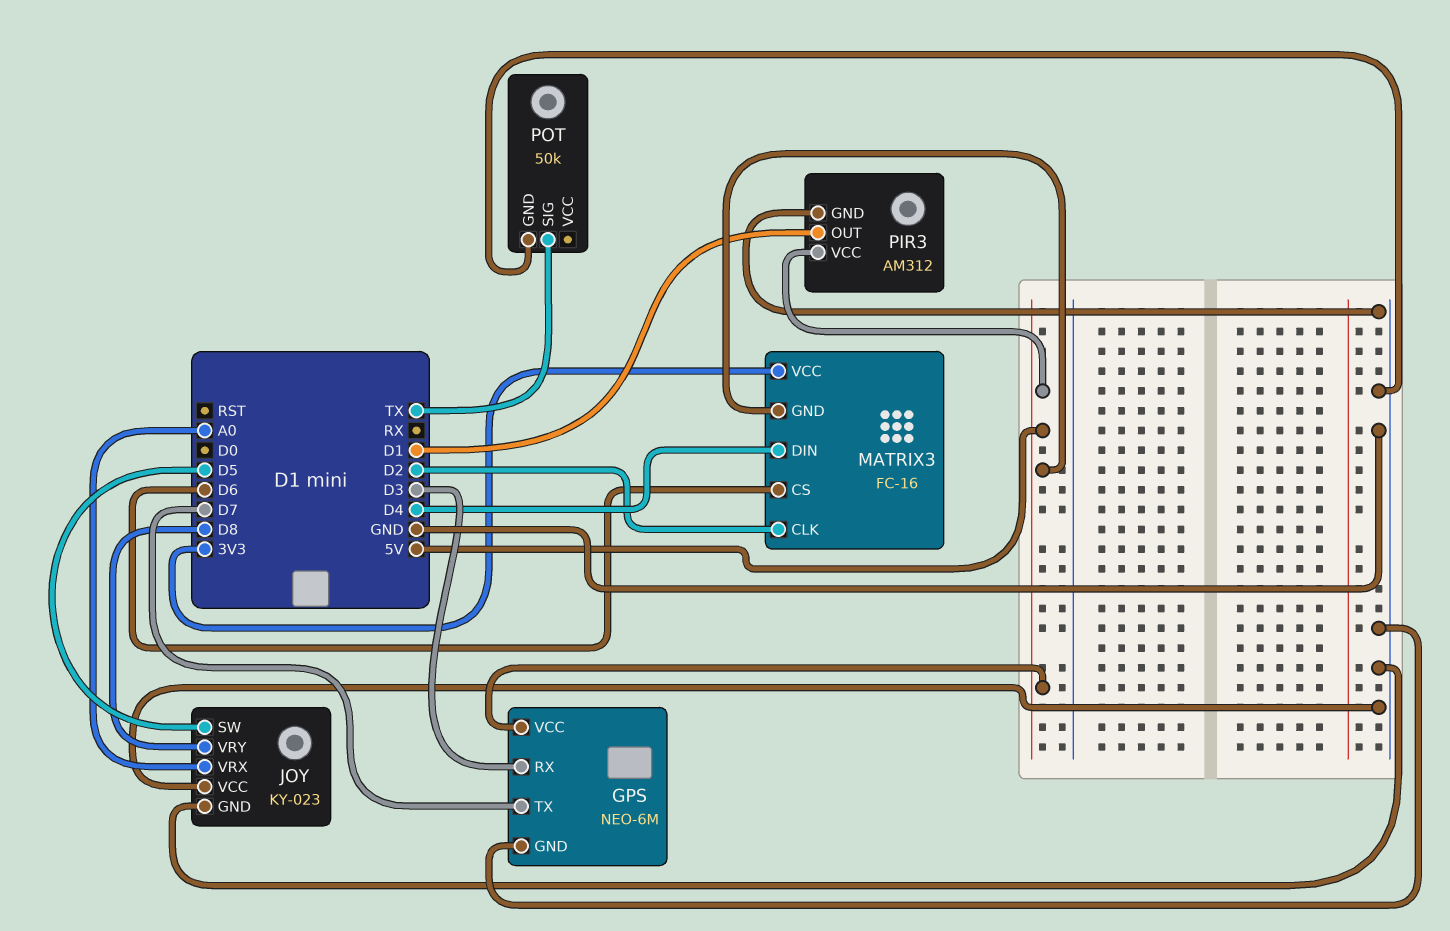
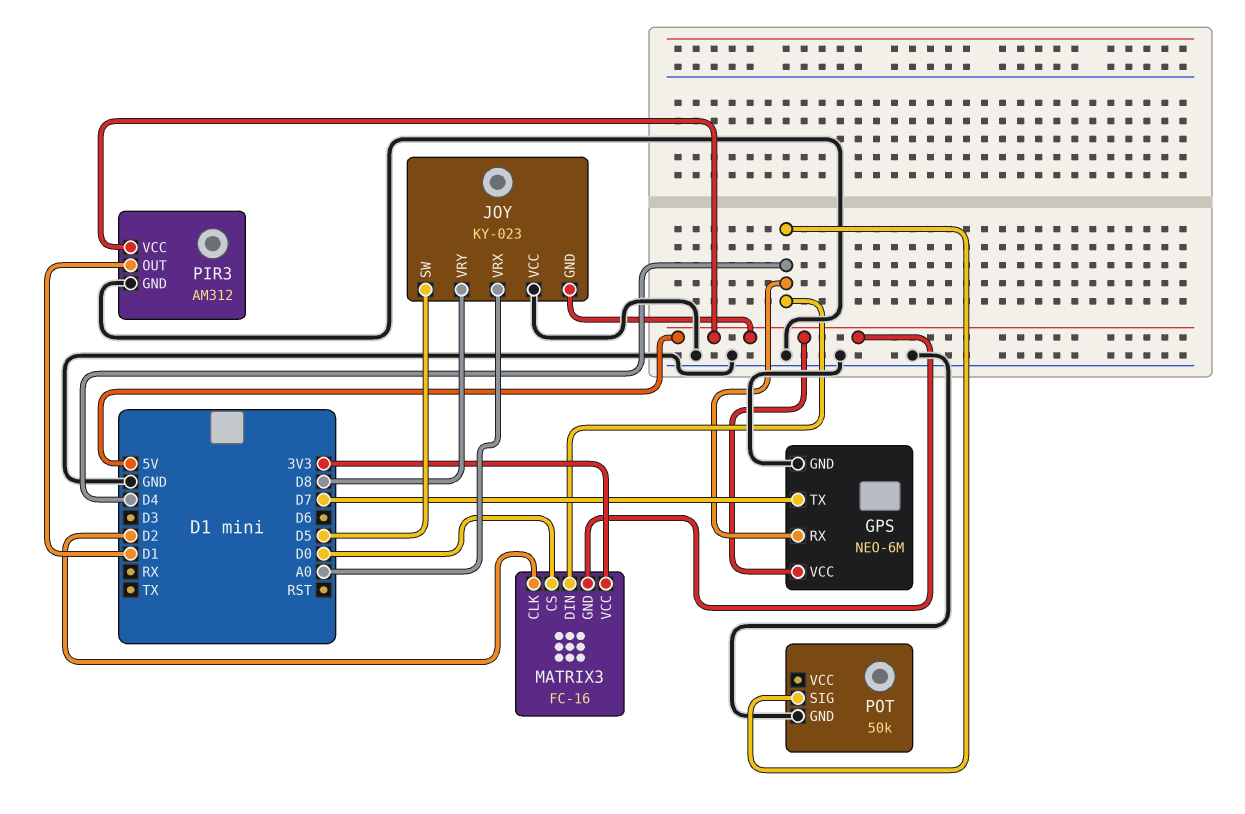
GPS pin RX: D3 -> D4
JOY pin GND: GND -> 5V
MATRIX3 pin CS: D6 -> D0
POT pin SIG: TX -> D4

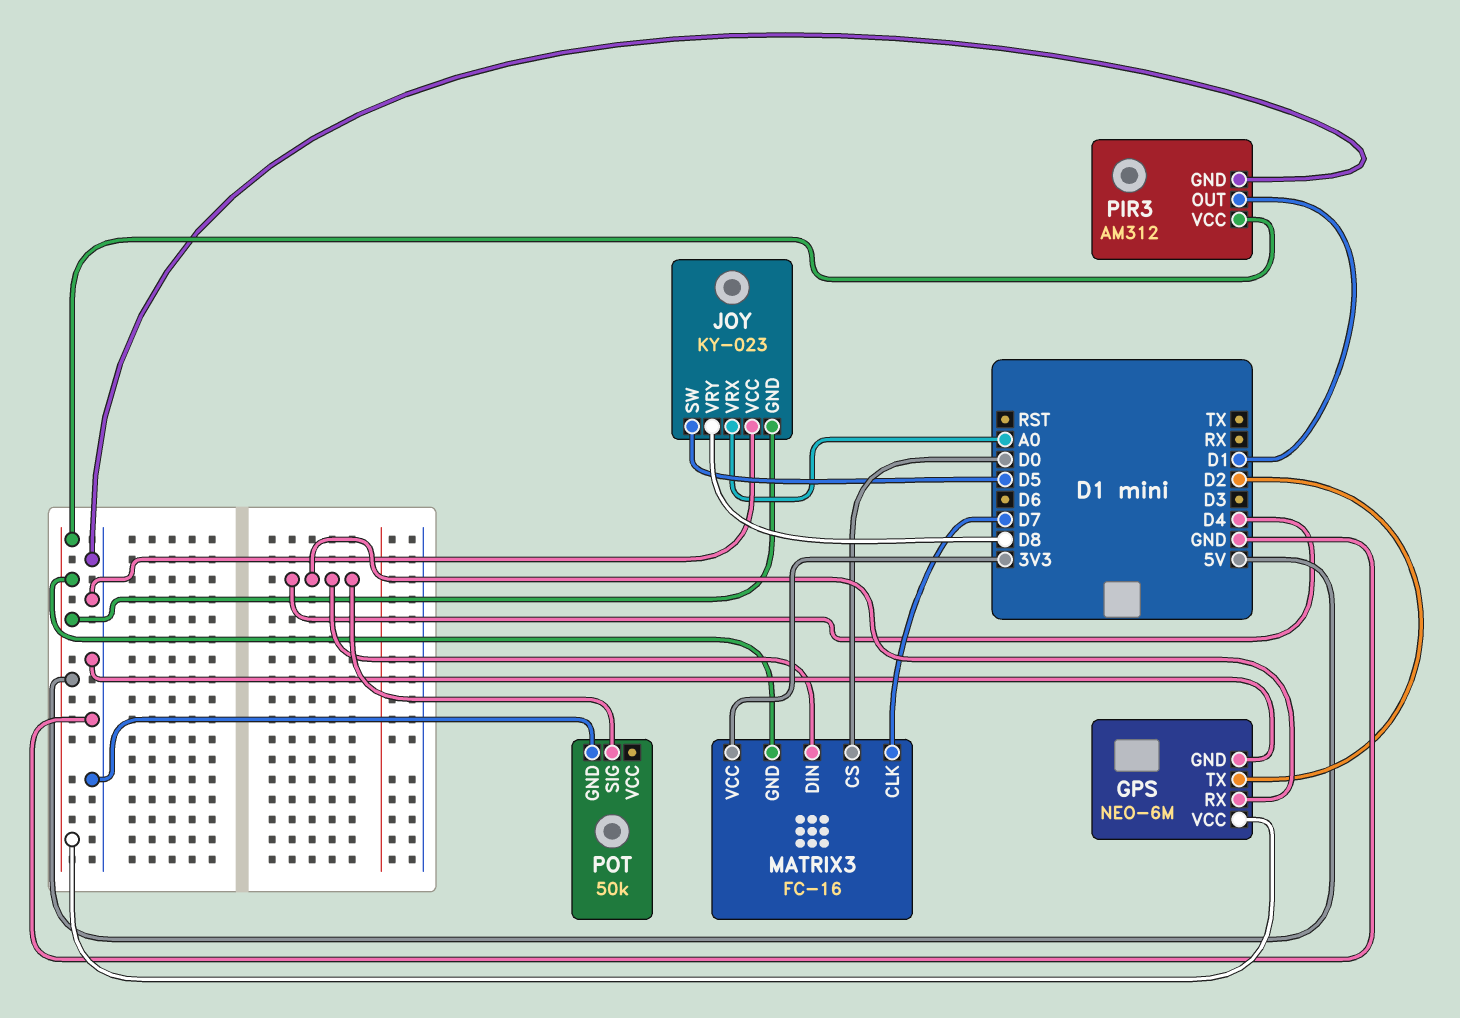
GPS pin TX: D7 -> D2
MATRIX3 pin CLK: D2 -> D7

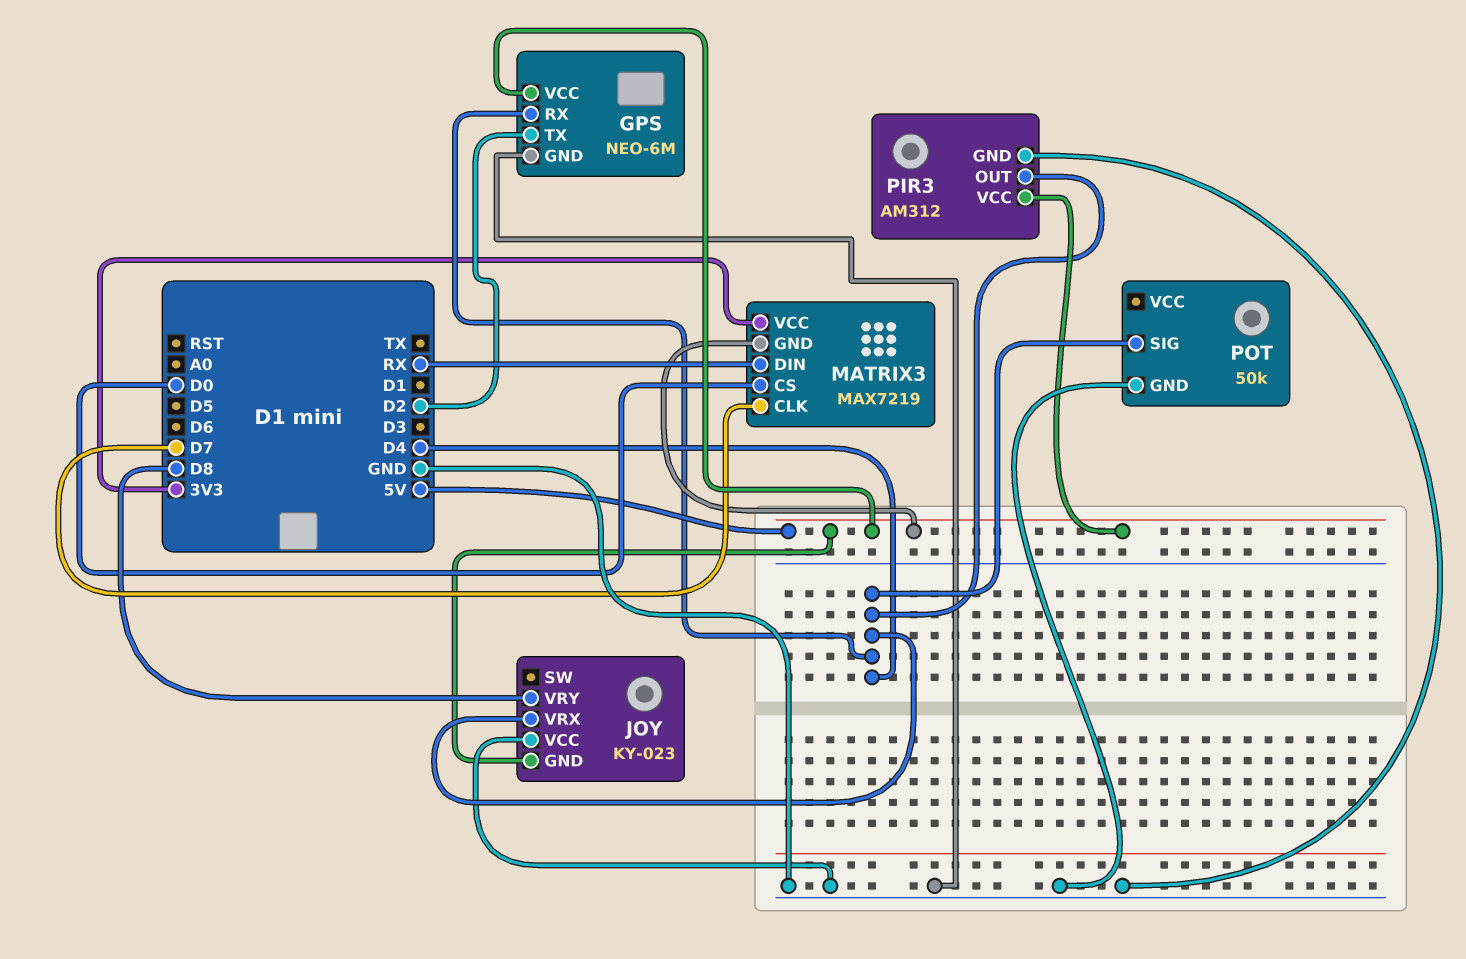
JOY pin SW: D5 -> none
JOY pin VRX: A0 -> D4
MATRIX3: FC-16 -> MAX7219
MATRIX3 pin DIN: D4 -> RX
PIR3 pin OUT: D1 -> D4

